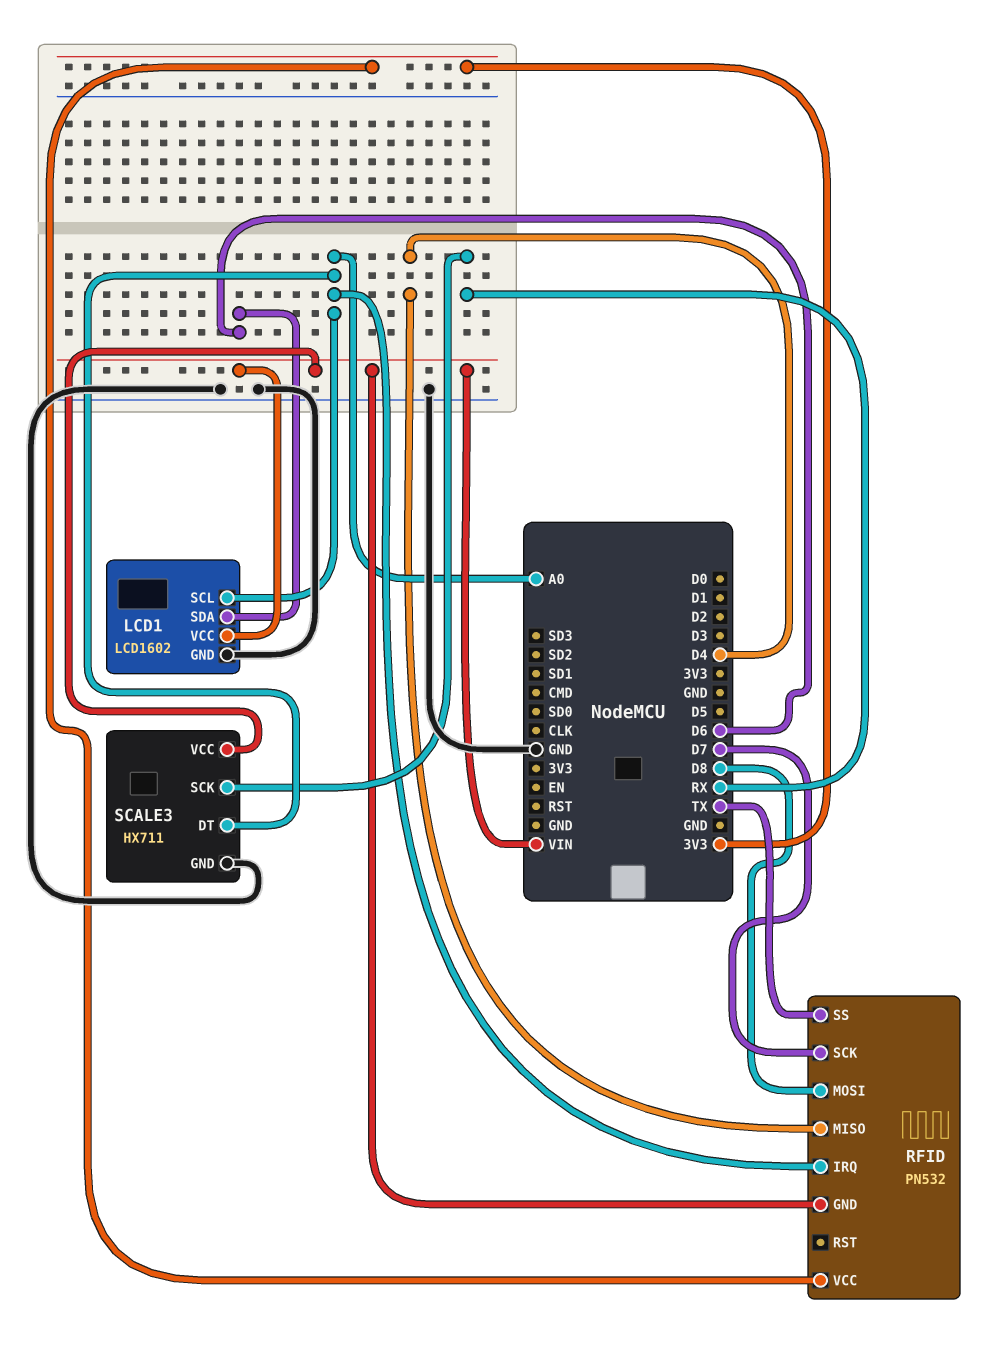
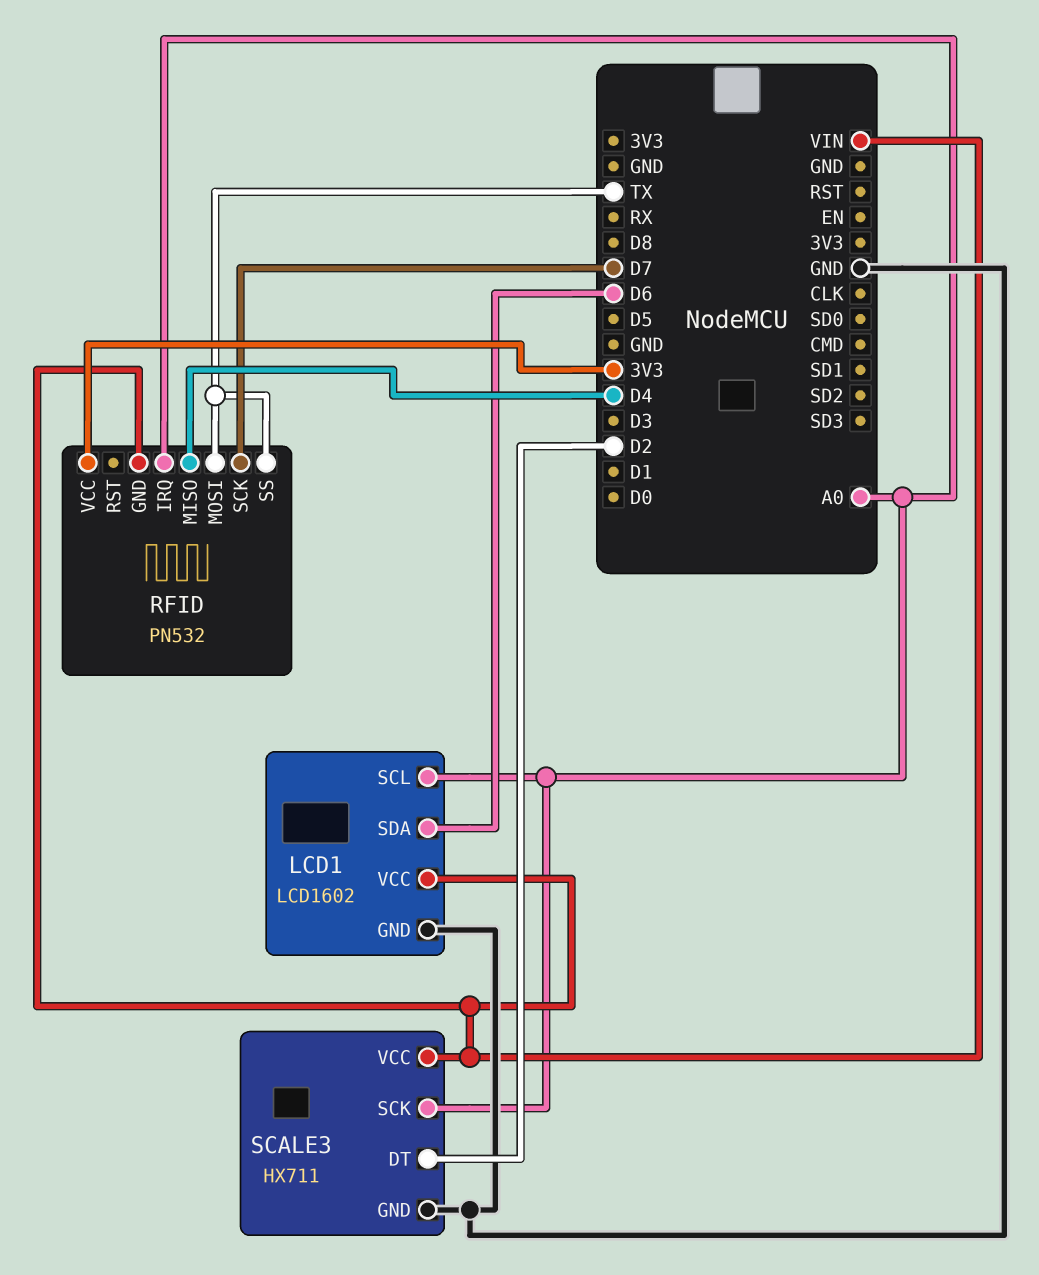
RFID pin MOSI: D8 -> TX
SCALE3 pin DT: A0 -> D2
SCALE3 pin SCK: RX -> A0

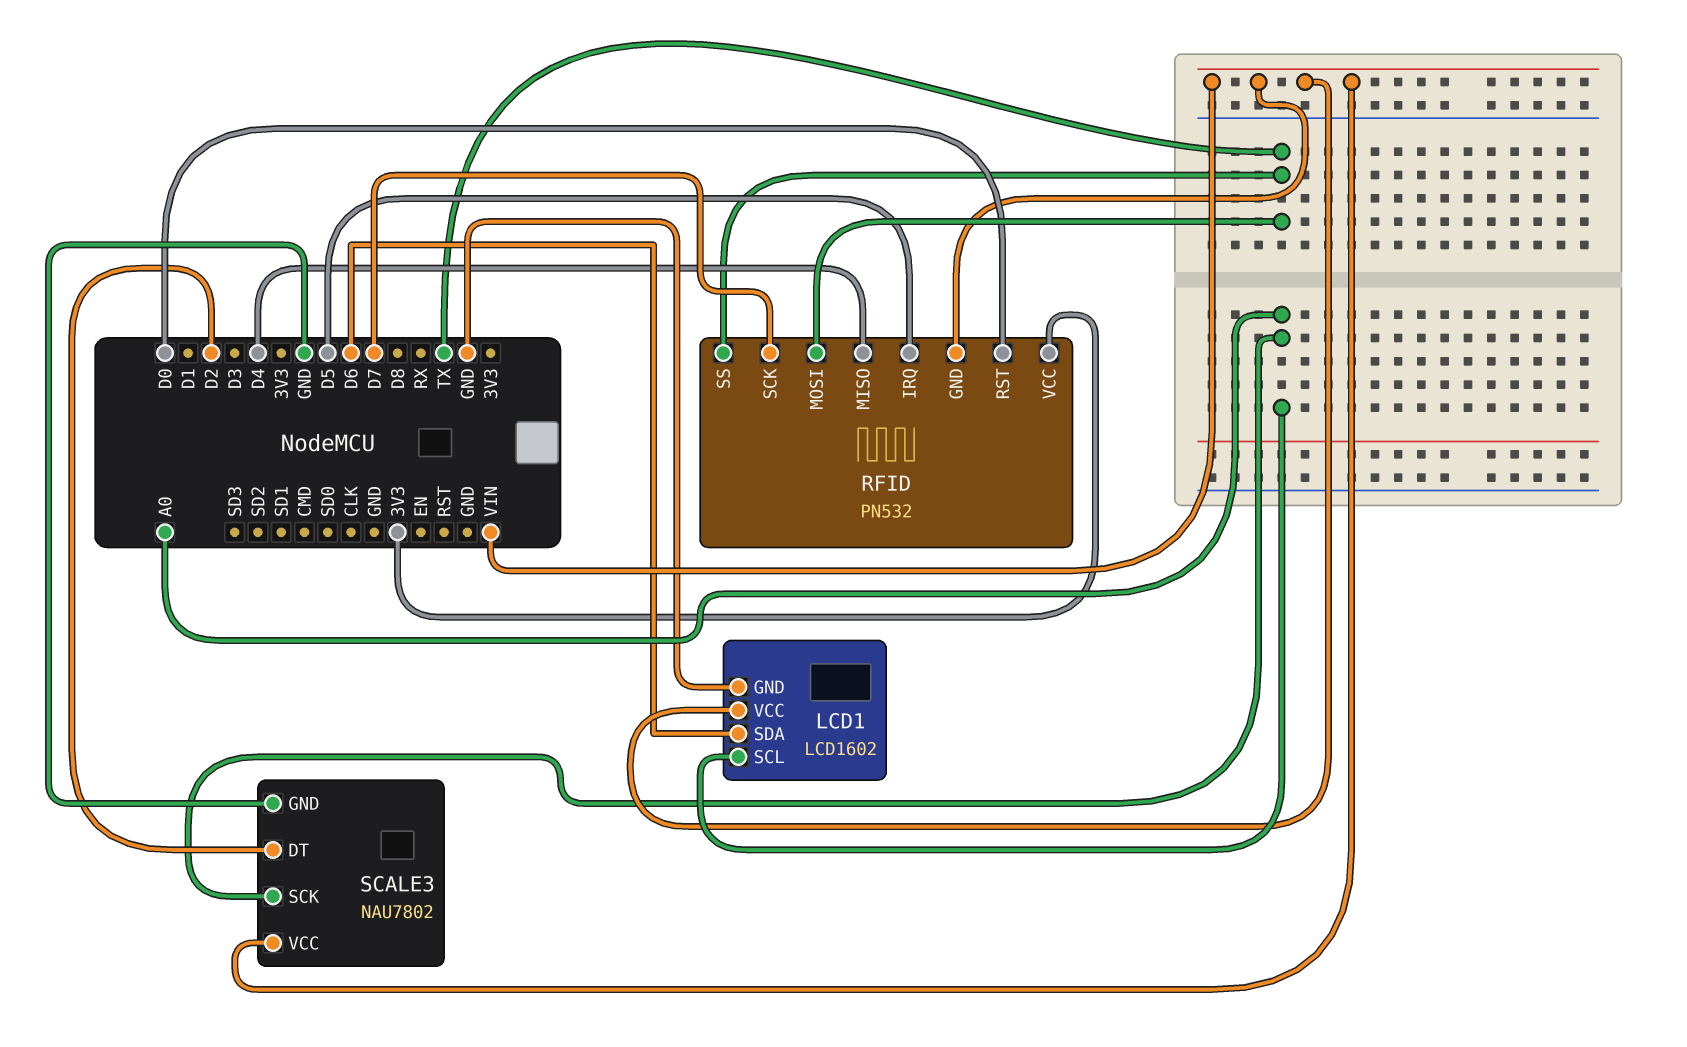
RFID pin IRQ: A0 -> D5
RFID pin RST: none -> D0
SCALE3: HX711 -> NAU7802

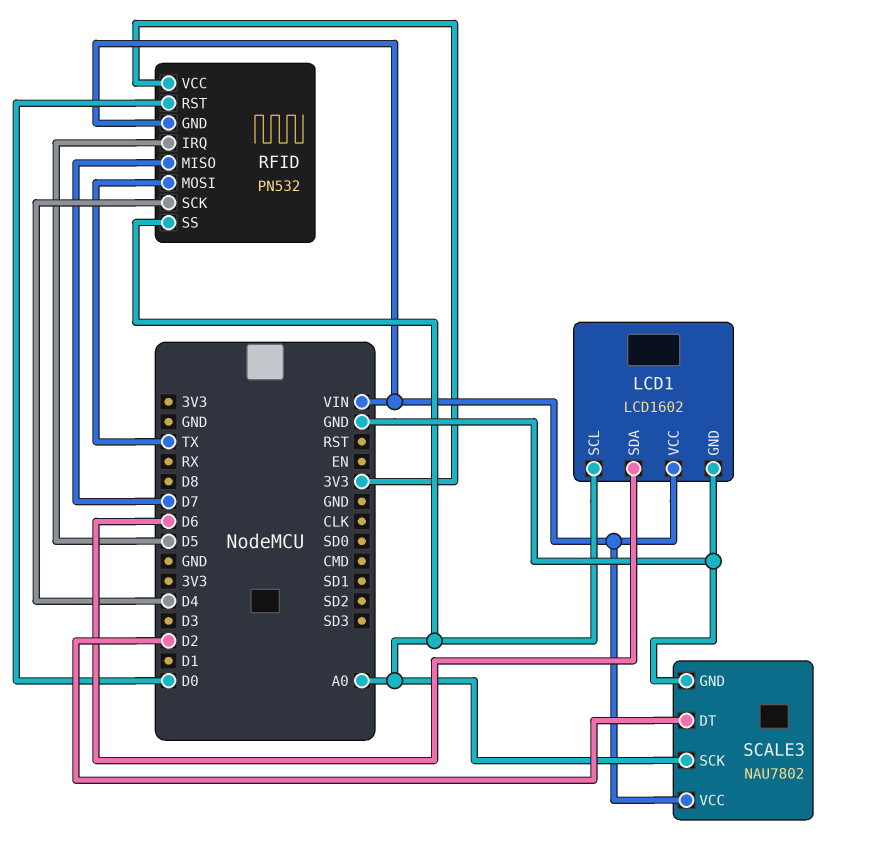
RFID pin MISO: D4 -> D7
RFID pin SCK: D7 -> D4
RFID pin SS: TX -> A0

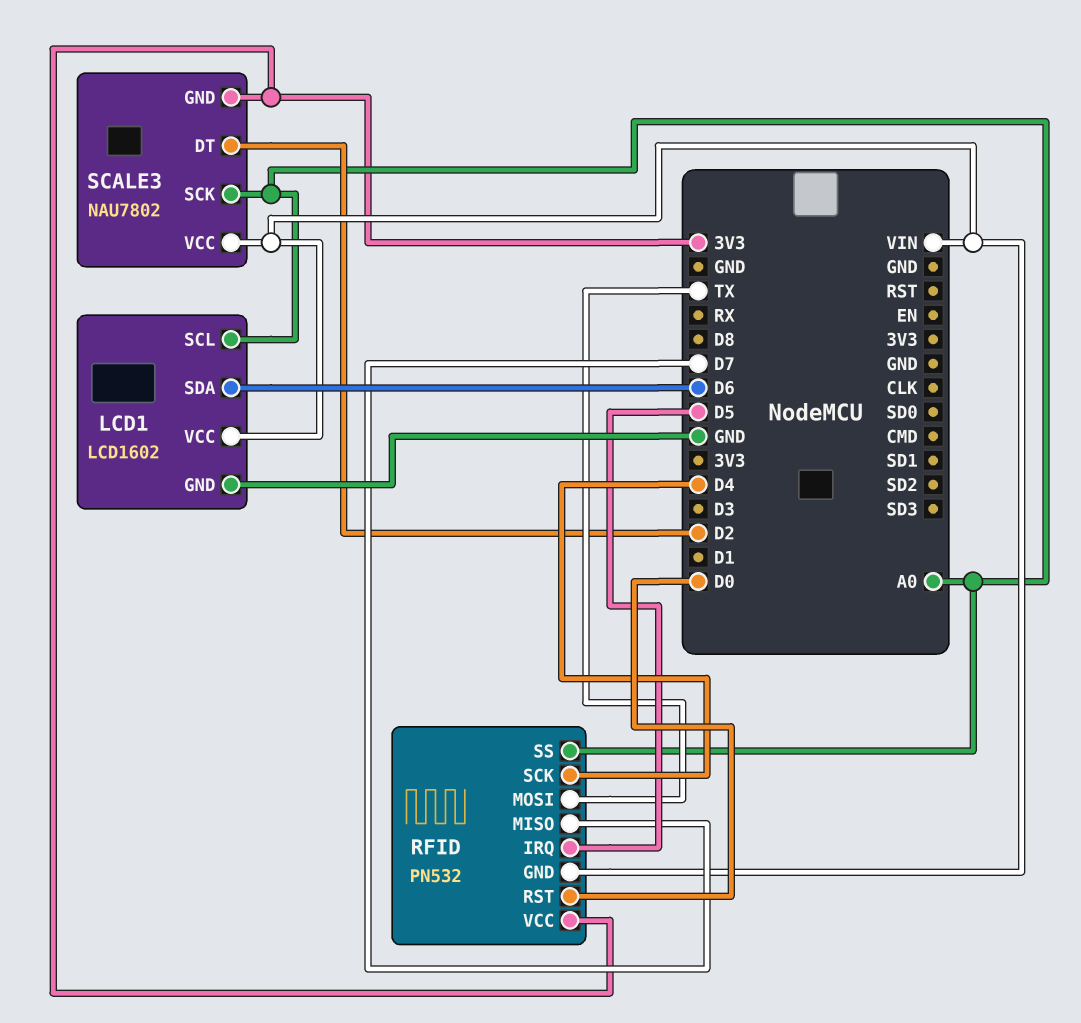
SCALE3 pin GND: GND -> 3V3

